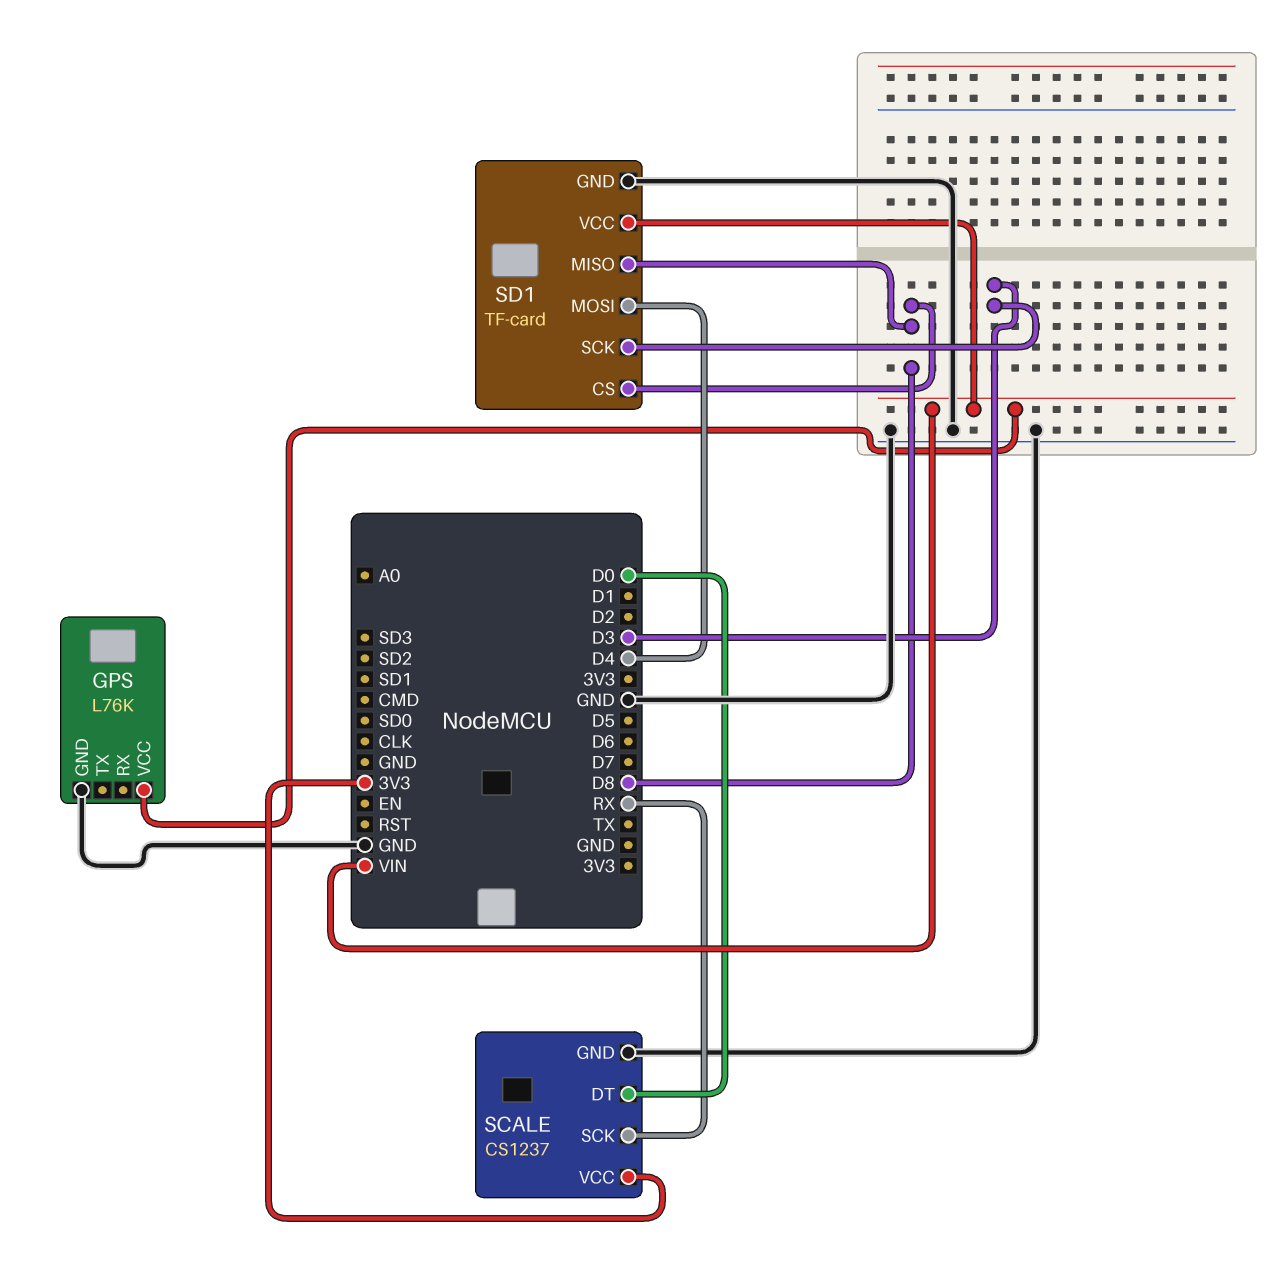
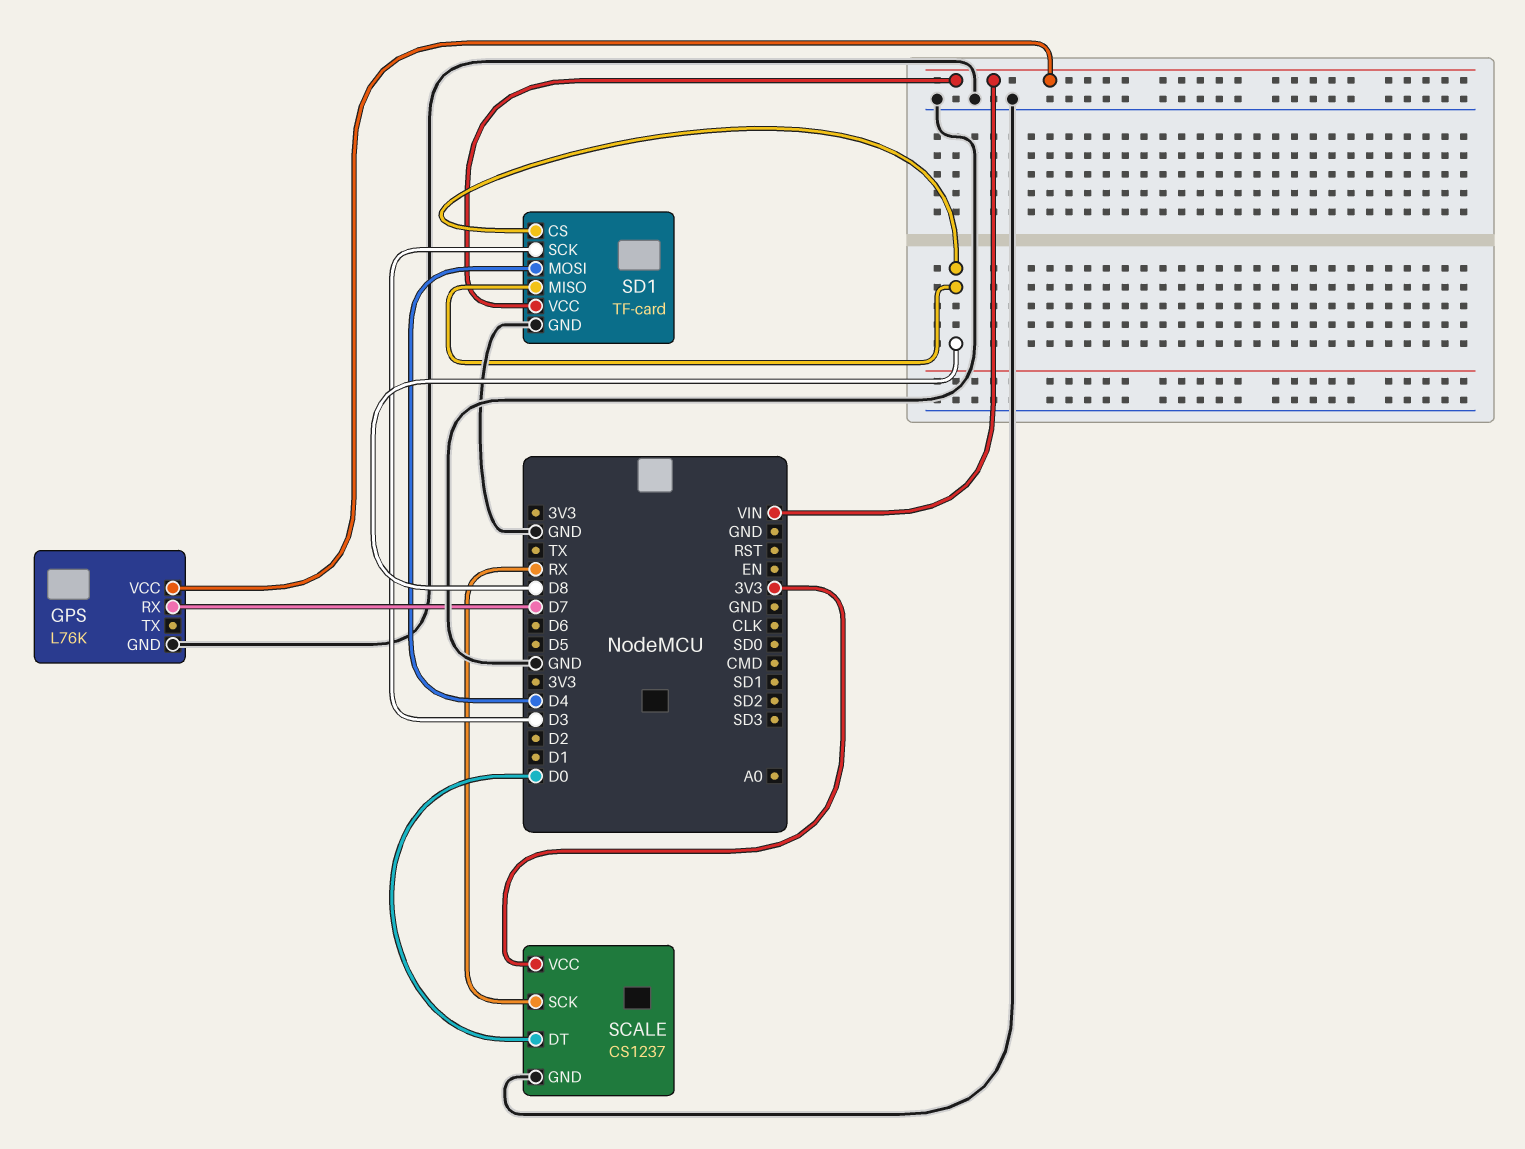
GPS pin RX: none -> D7

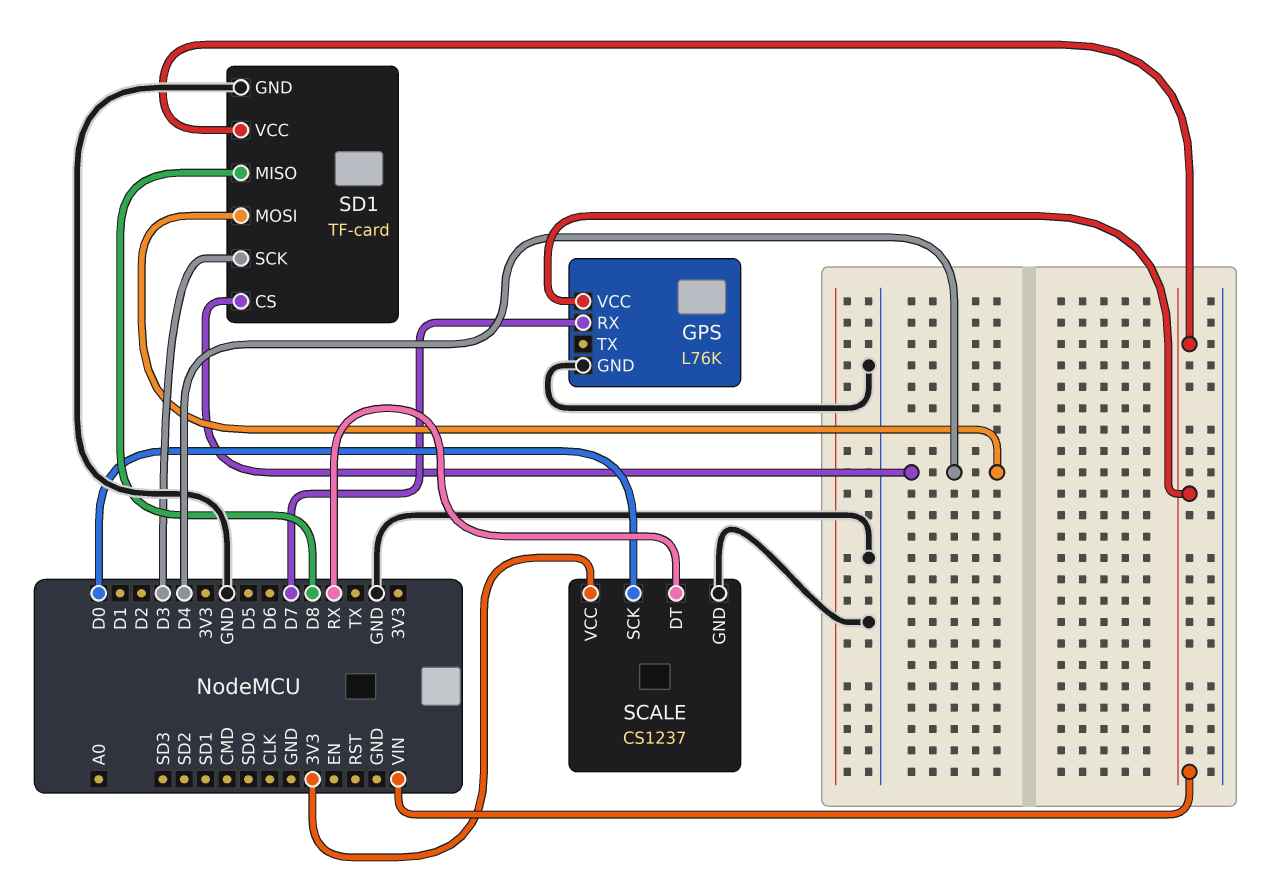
SCALE pin DT: D0 -> RX
SCALE pin SCK: RX -> D0
SD1 pin CS: D8 -> D4

